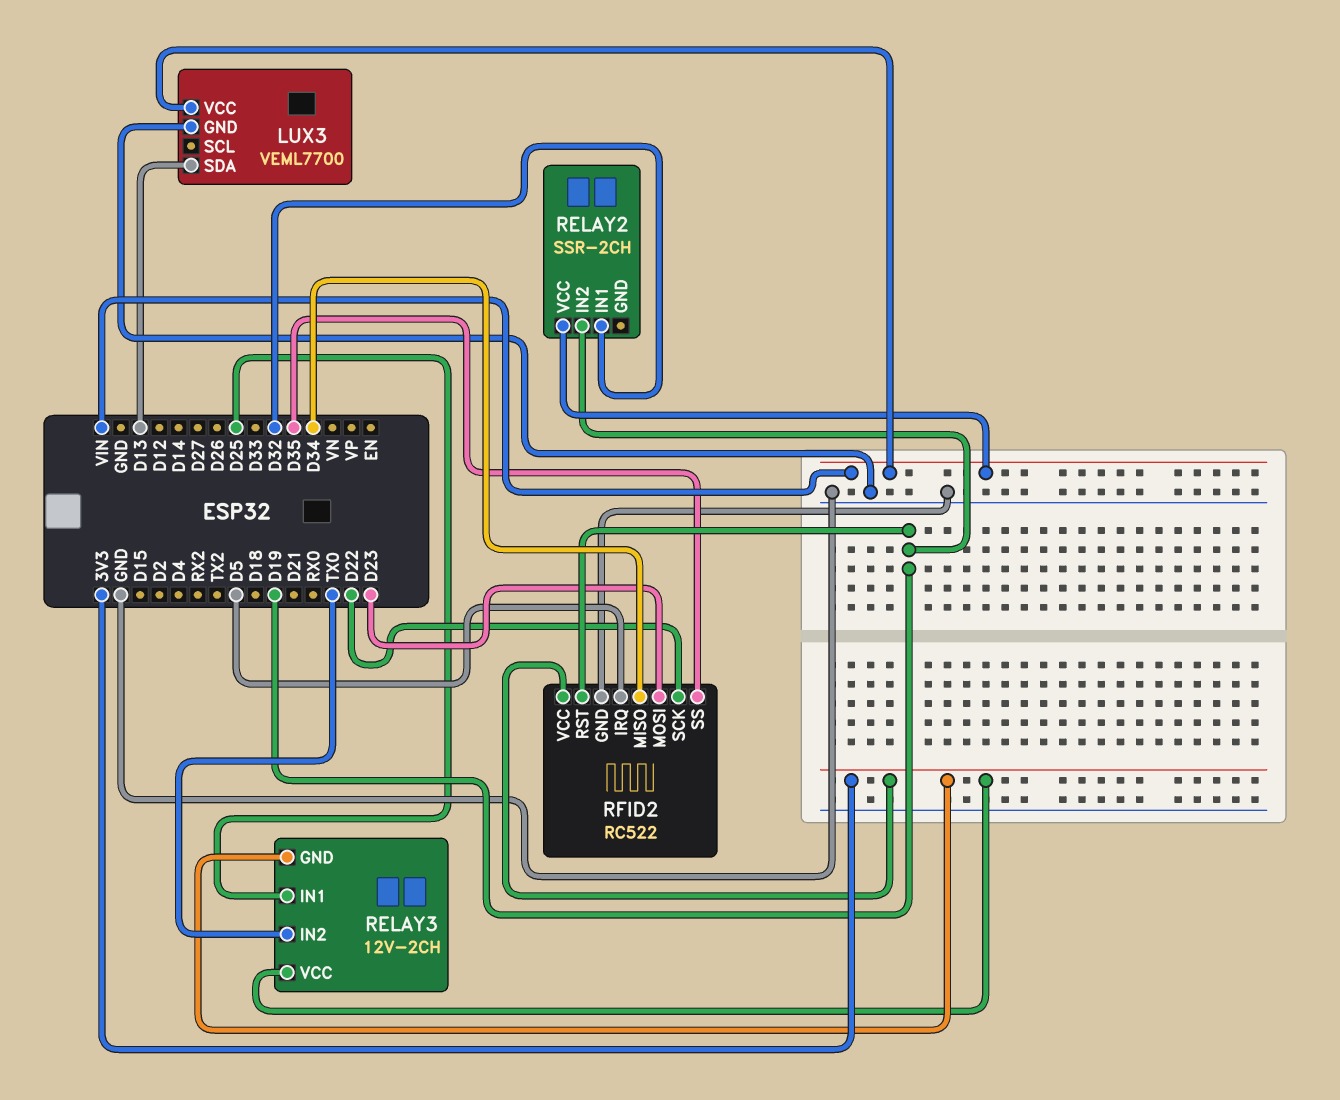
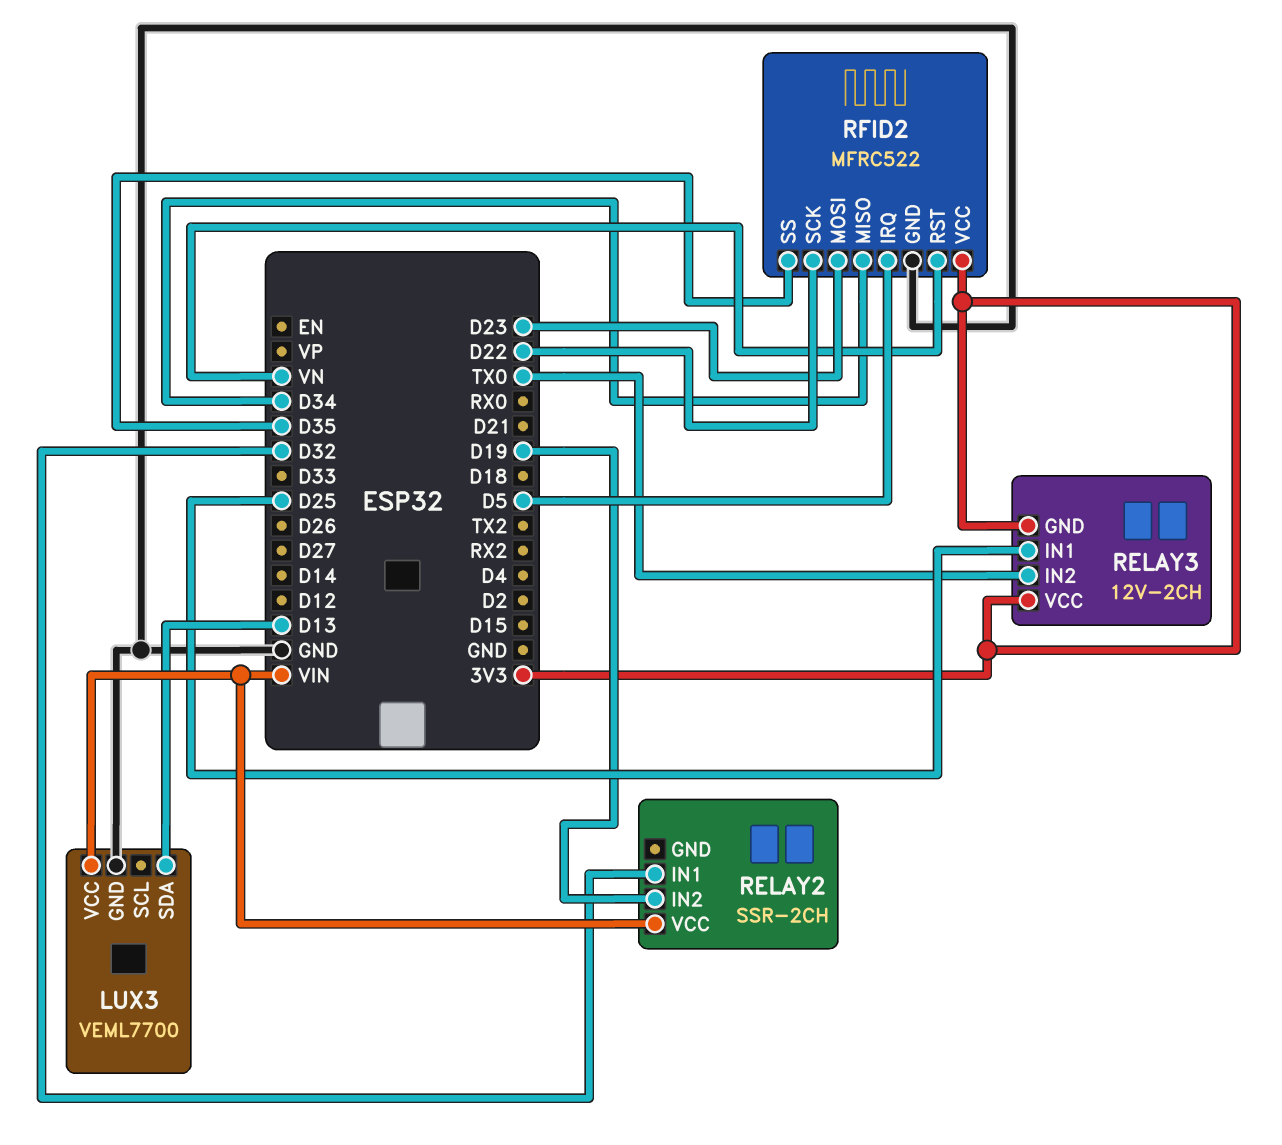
RFID2: RC522 -> MFRC522
RFID2 pin RST: D19 -> VN

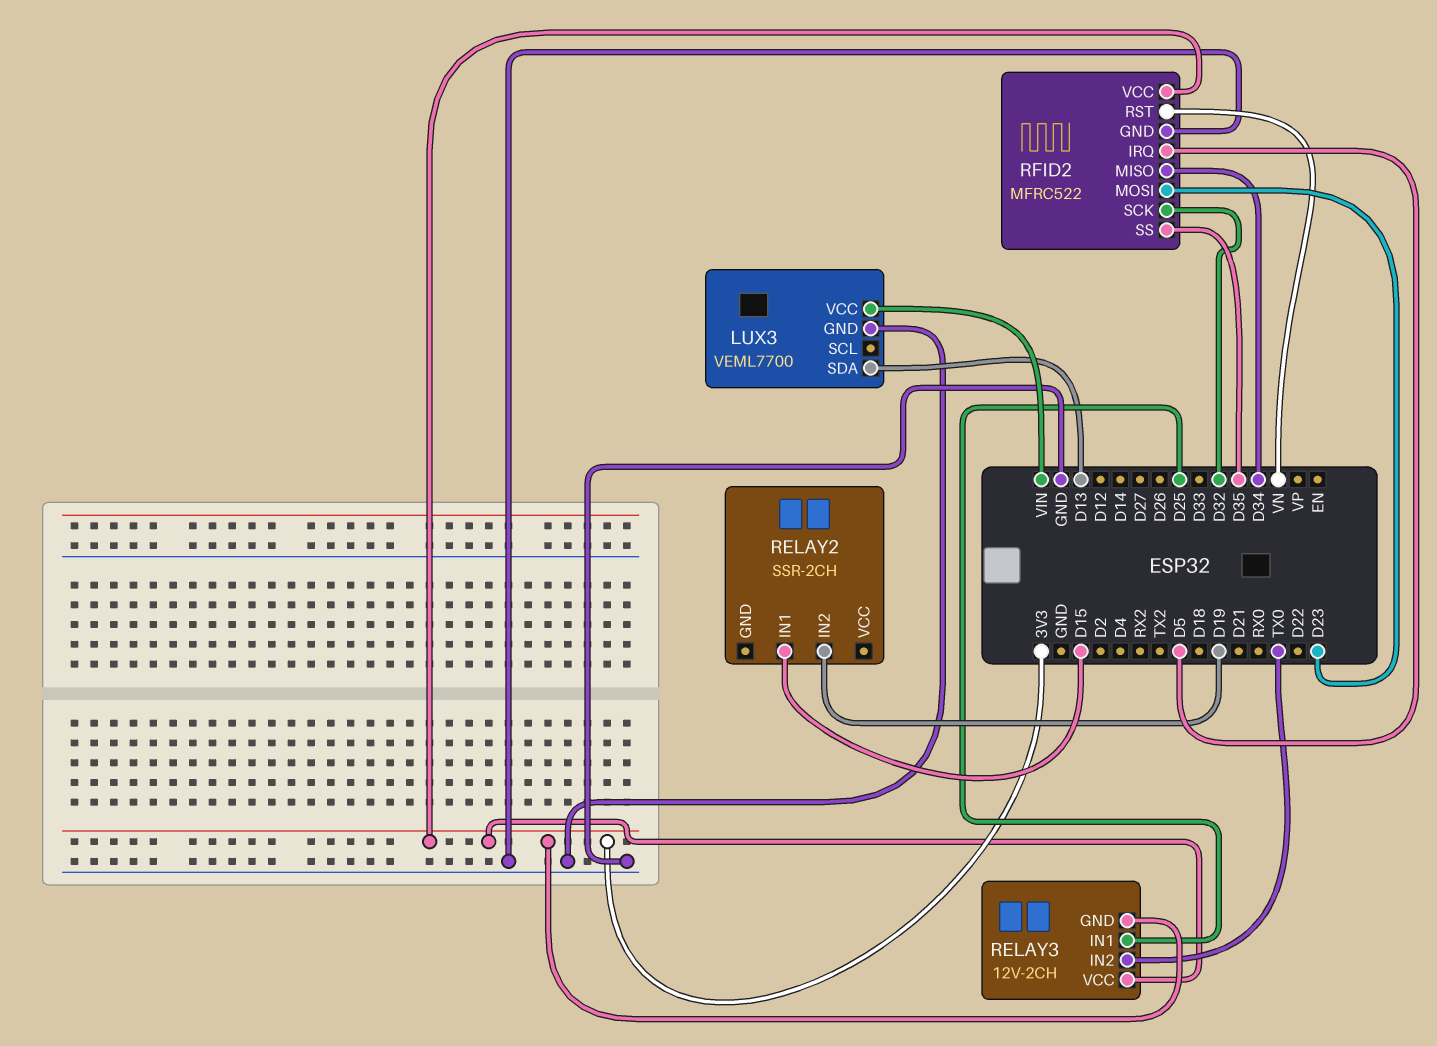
RELAY2 pin IN1: D32 -> D15
RELAY2 pin VCC: VIN -> none
RFID2 pin SCK: D22 -> D32

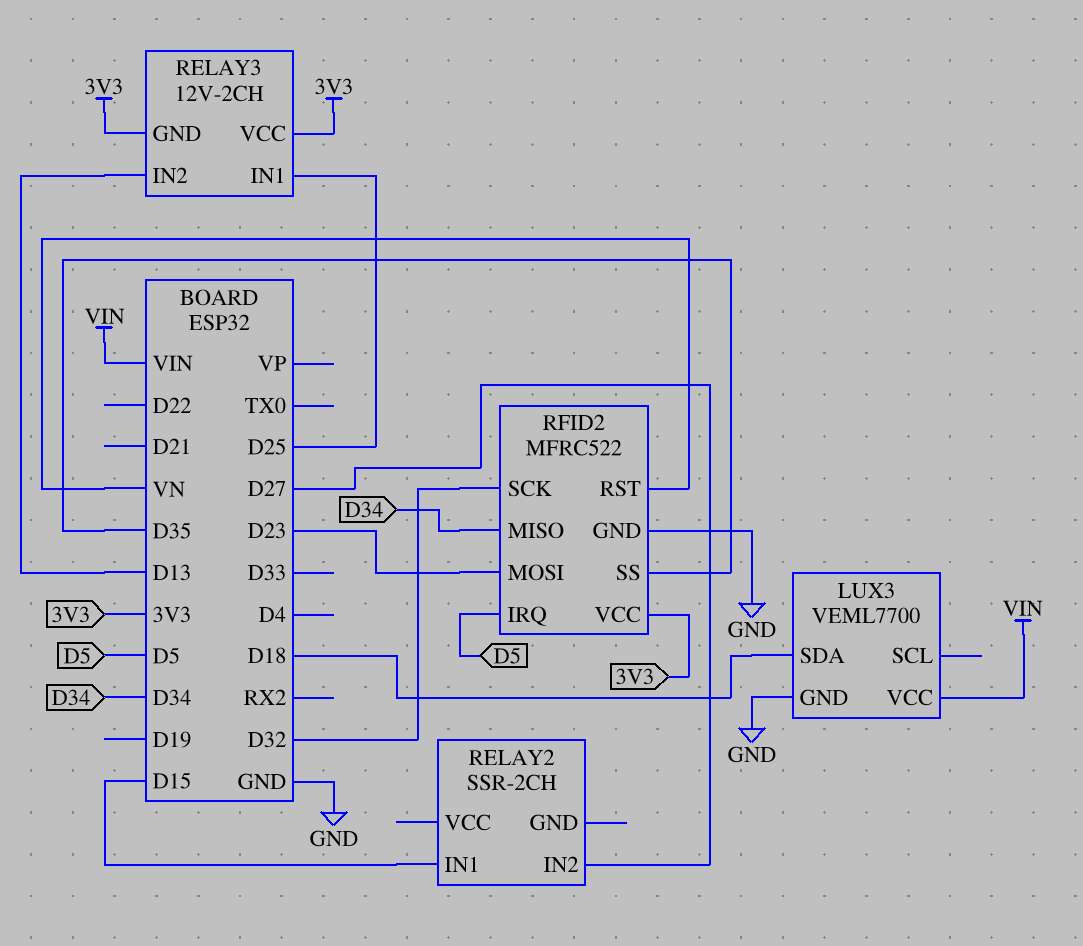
LUX3 pin SDA: D13 -> D18
RELAY2 pin IN2: D19 -> D27
RELAY3 pin IN2: TX0 -> D13

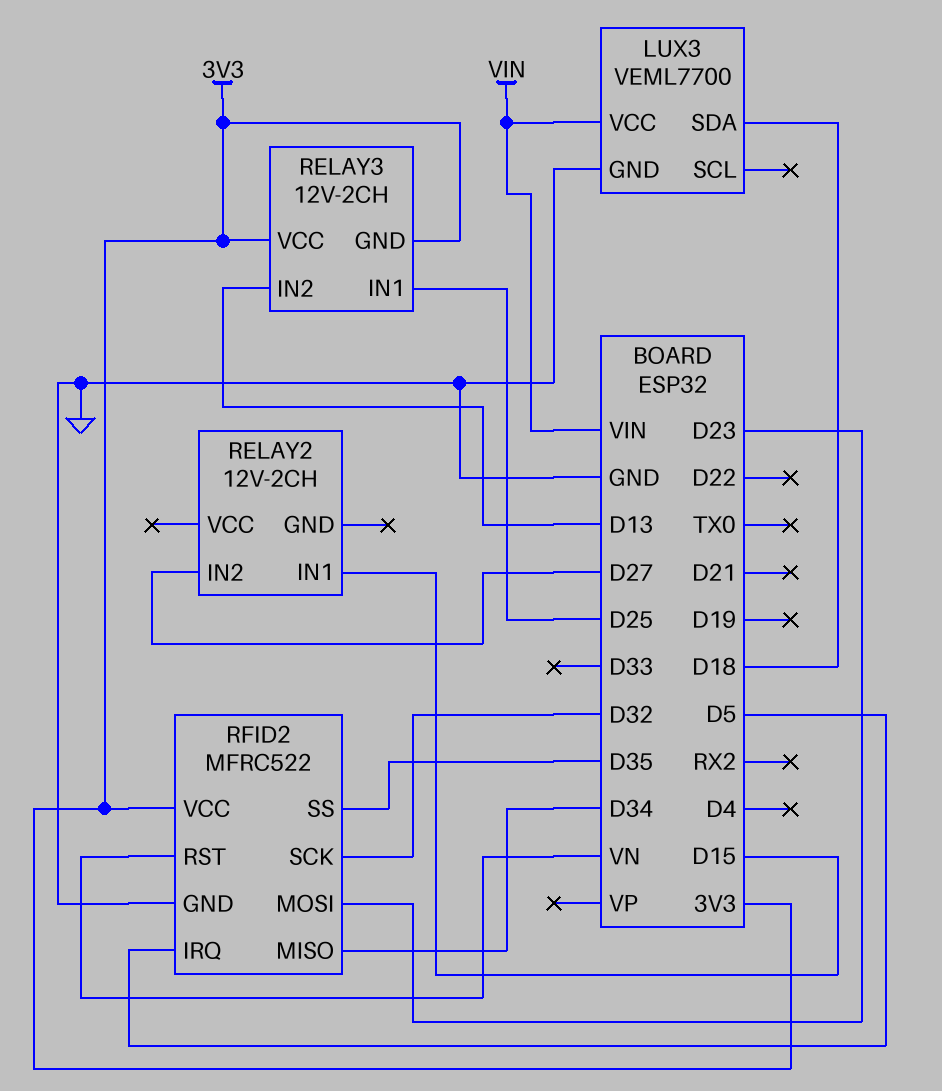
RELAY2: SSR-2CH -> 12V-2CH

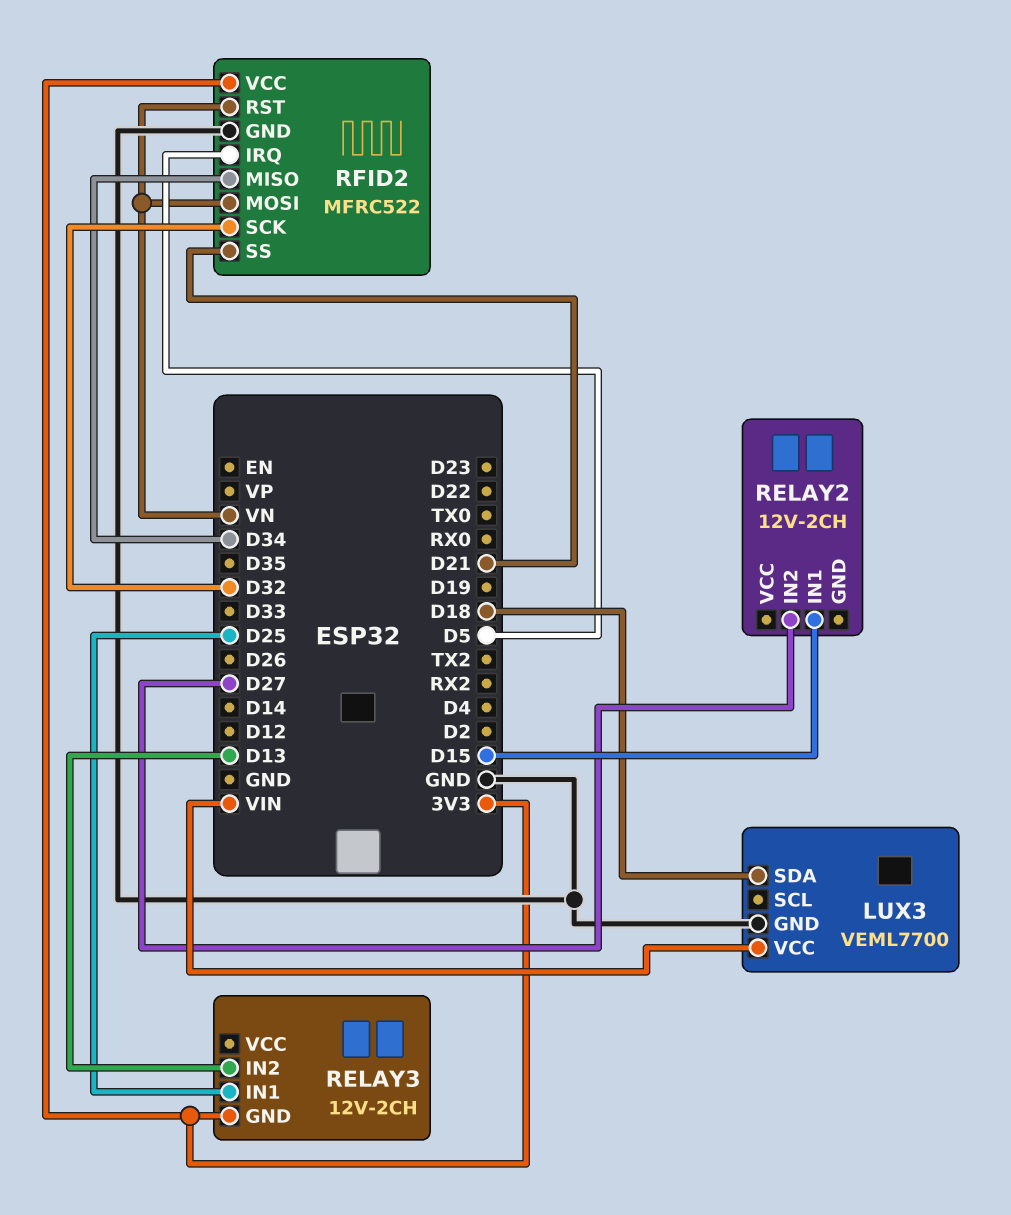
RELAY3 pin VCC: 3V3 -> none
RFID2 pin MOSI: D23 -> VN
RFID2 pin SS: D35 -> D21

